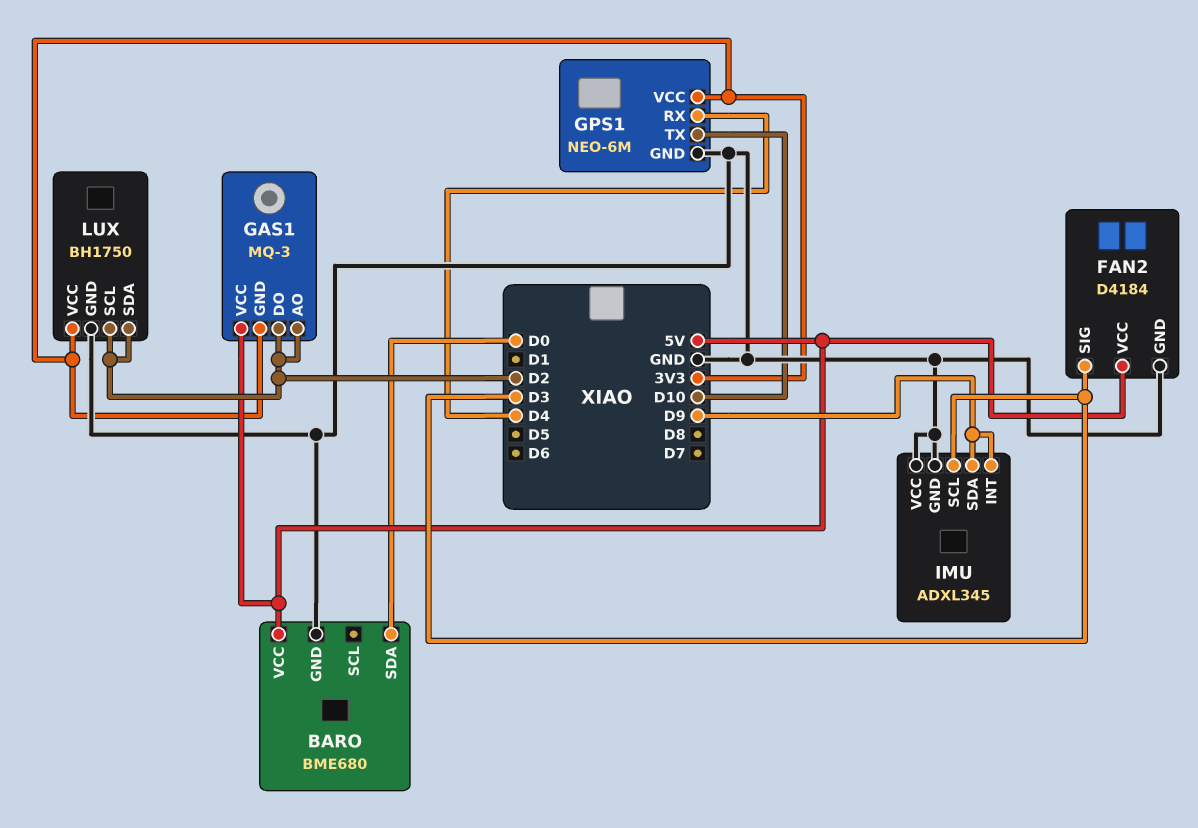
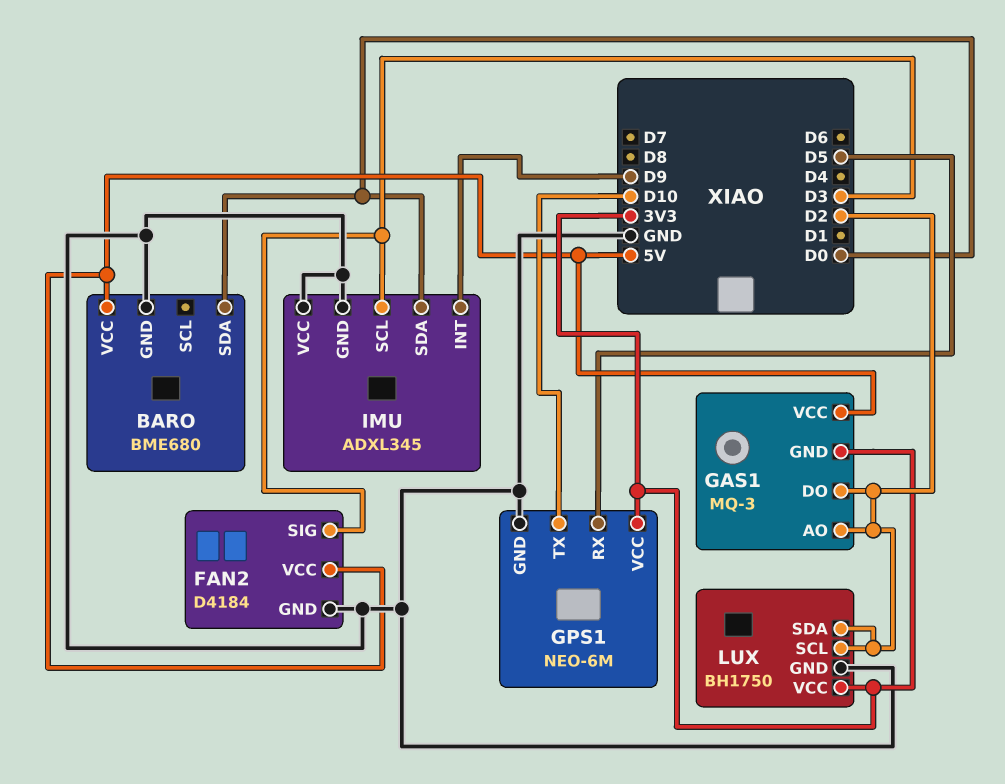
GPS1 pin RX: D4 -> D5
IMU pin SDA: D9 -> D0

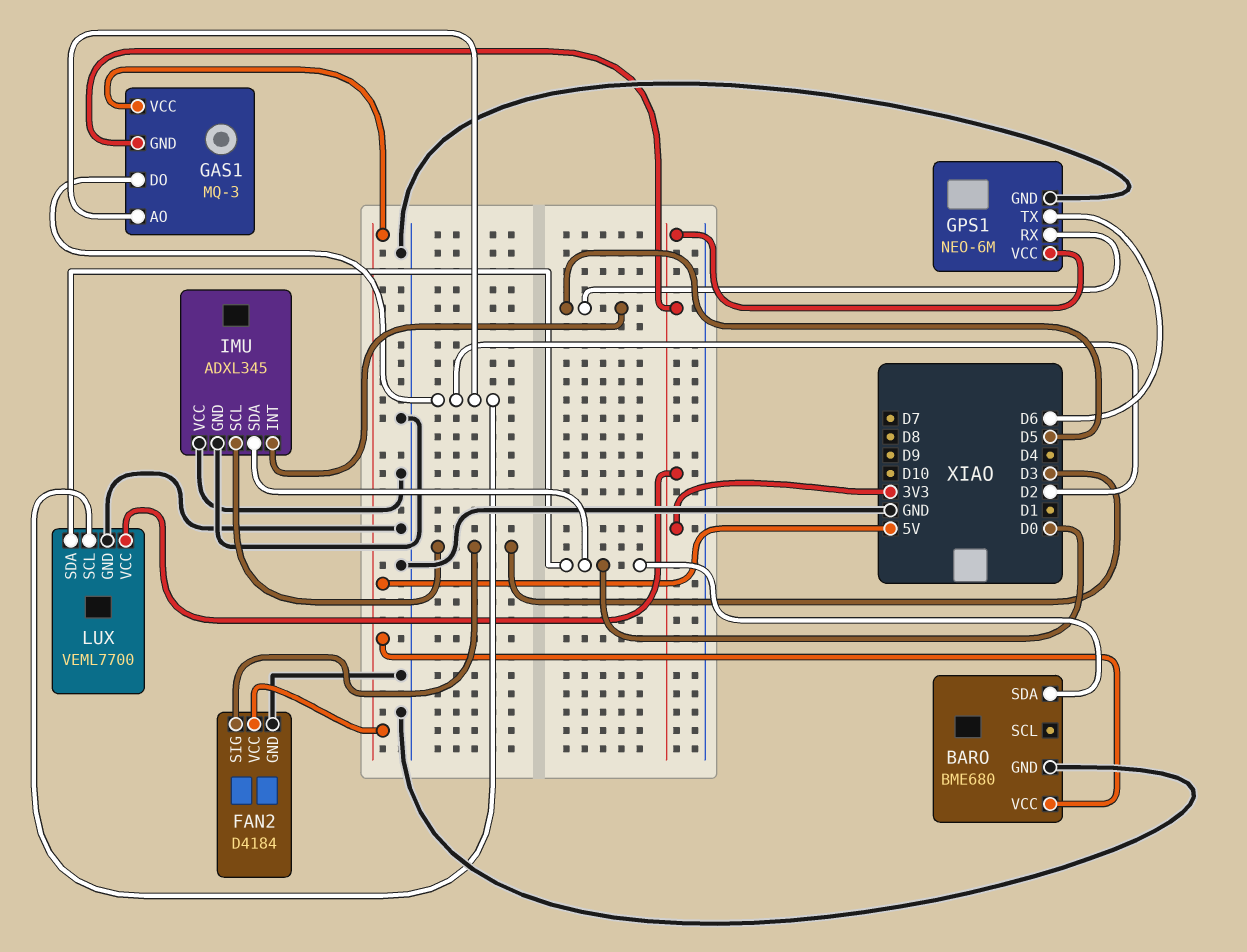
GPS1 pin TX: D10 -> D6
IMU pin INT: D9 -> D5
LUX: BH1750 -> VEML7700
LUX pin SDA: D2 -> D0

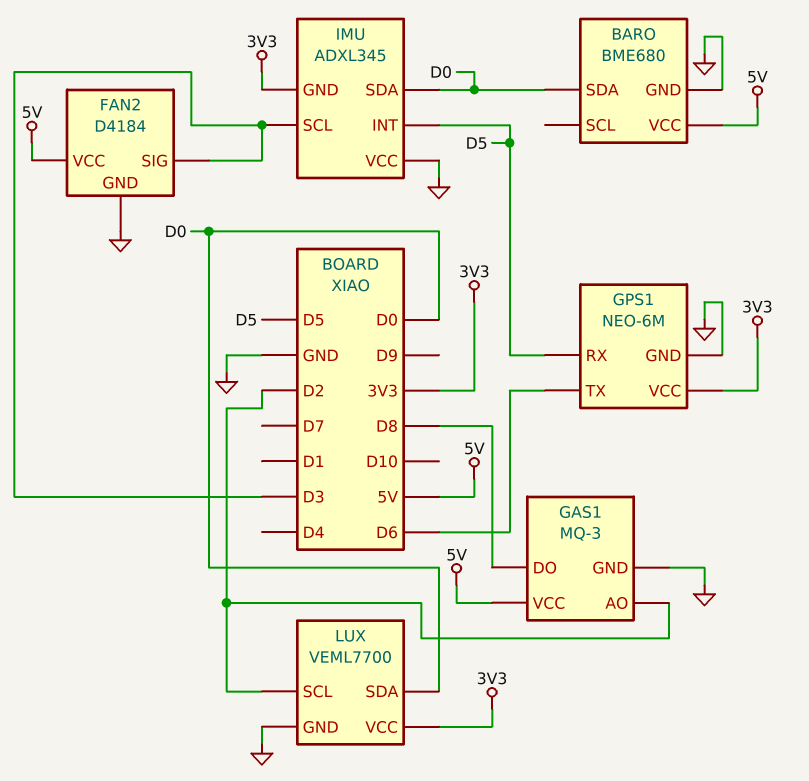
GAS1 pin DO: D2 -> D8
GAS1 pin GND: 3V3 -> GND
IMU pin GND: GND -> 3V3

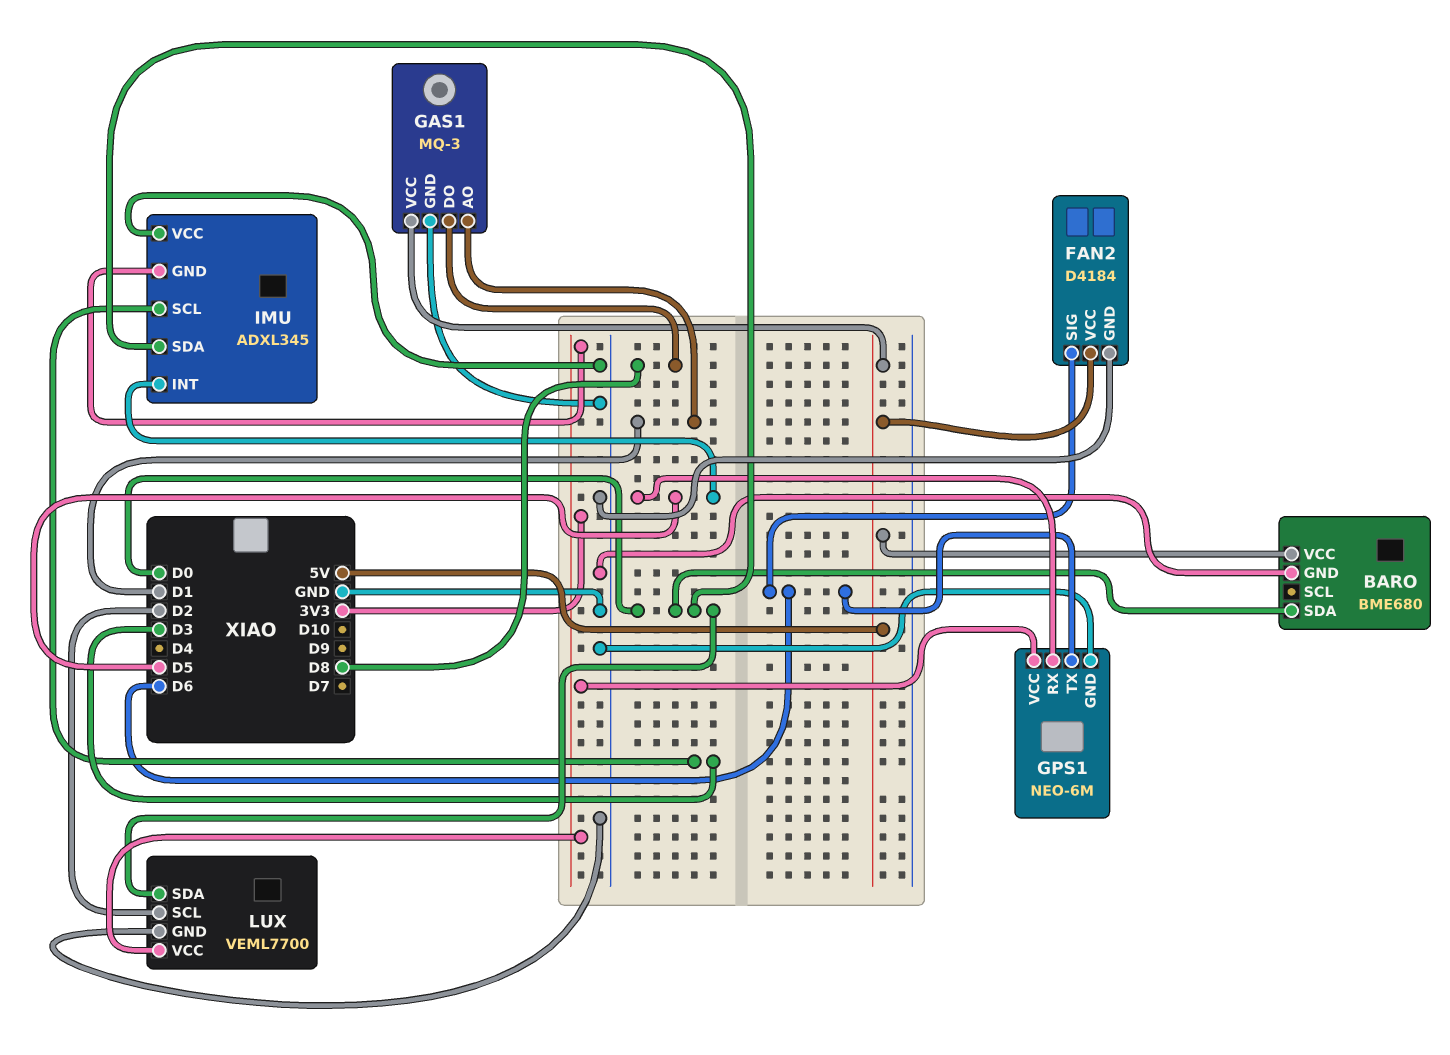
FAN2 pin SIG: D3 -> D6
GAS1 pin AO: D2 -> D1

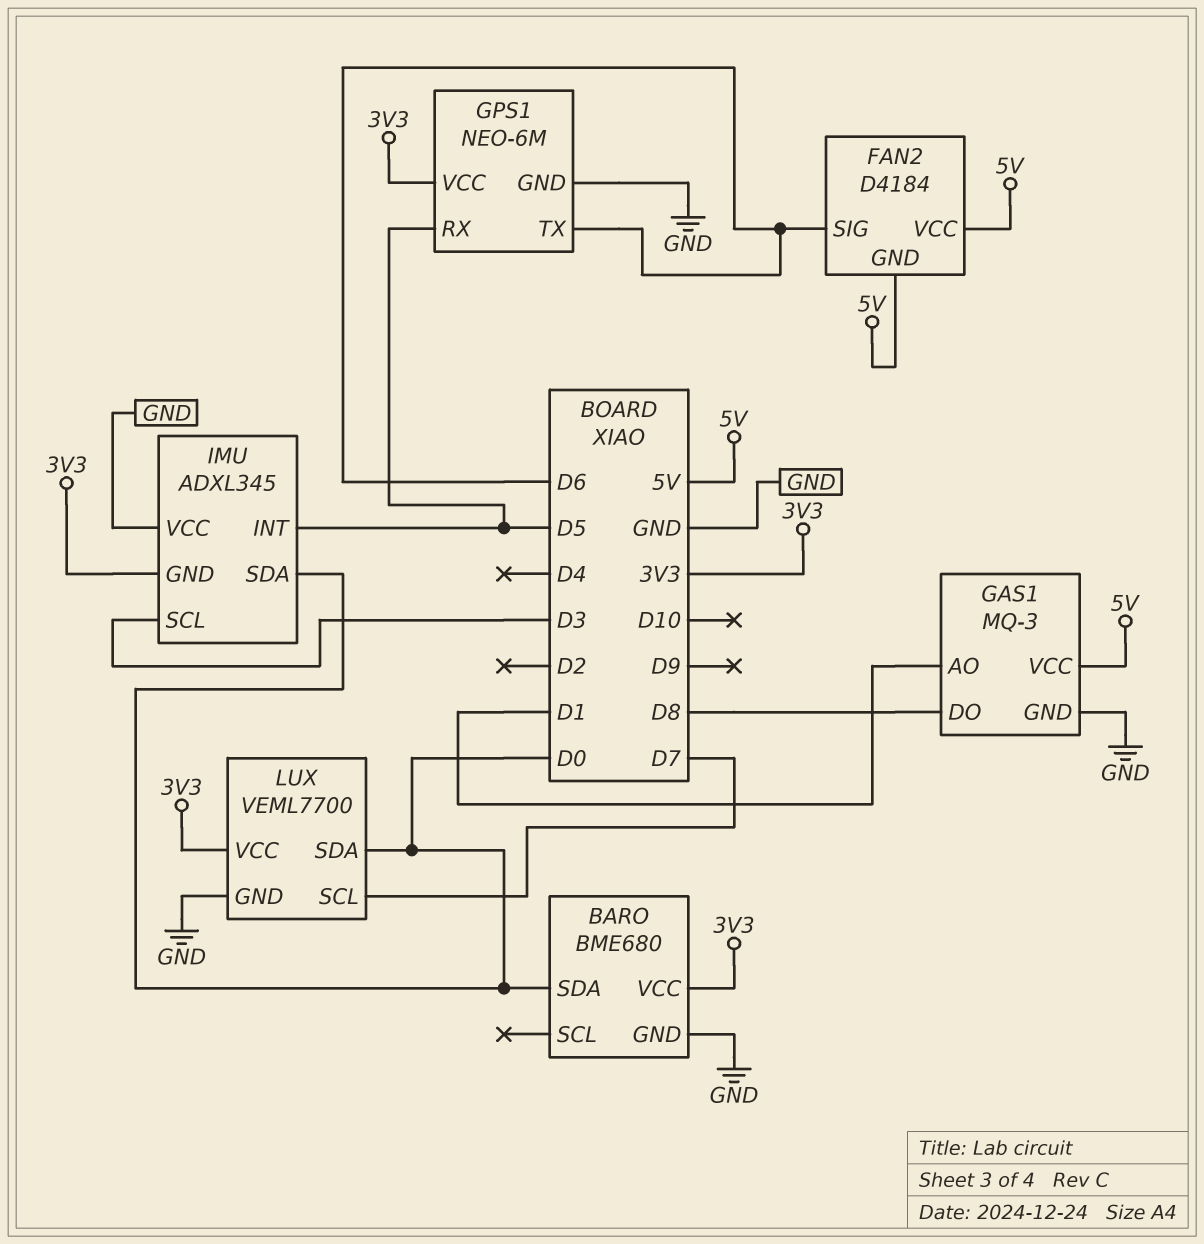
BARO pin VCC: 5V -> 3V3
FAN2 pin GND: GND -> 5V
LUX pin SCL: D2 -> D7

